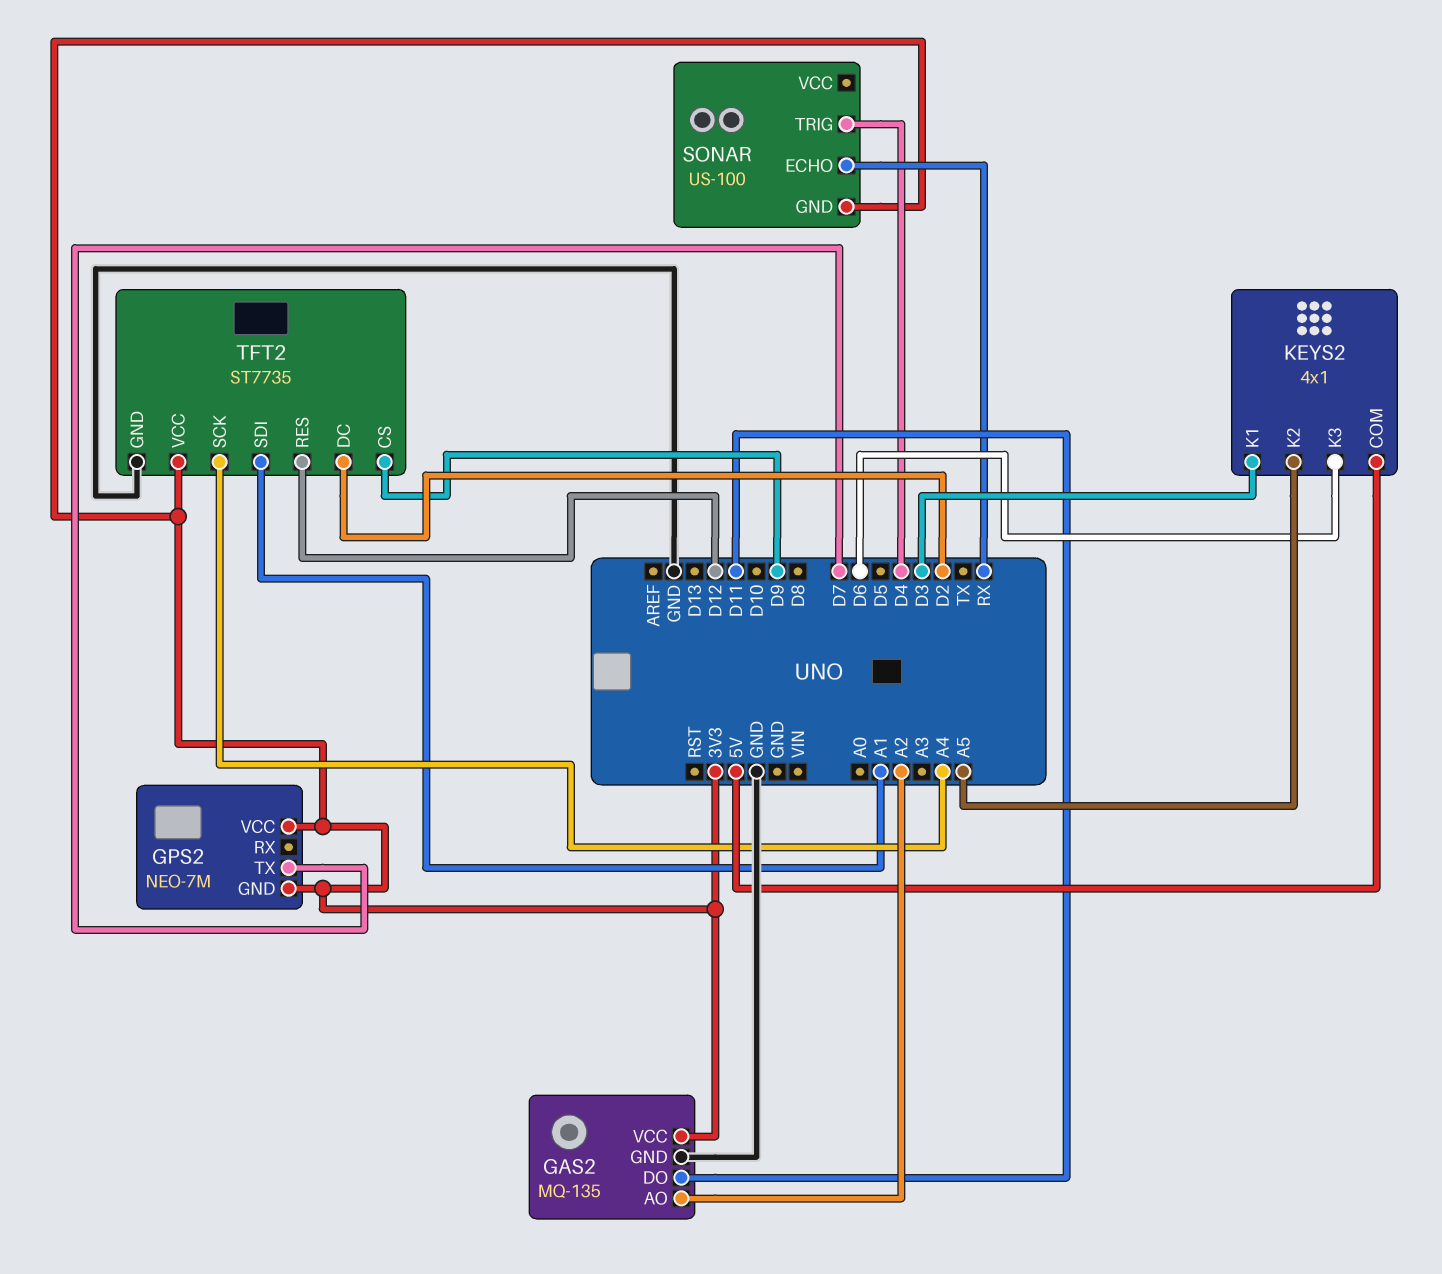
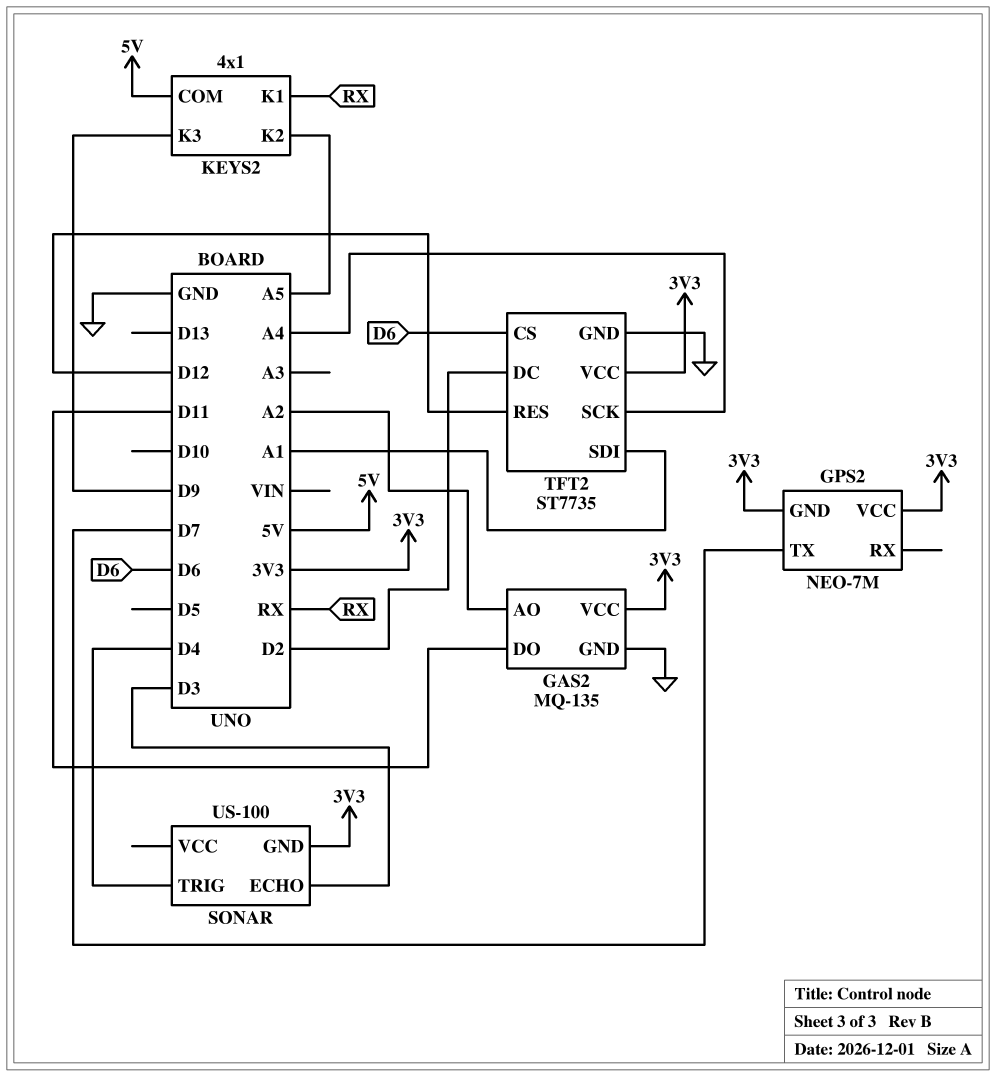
KEYS2 pin K1: D3 -> RX
KEYS2 pin K3: D6 -> D9
SONAR pin ECHO: RX -> D3
TFT2 pin CS: D9 -> D6

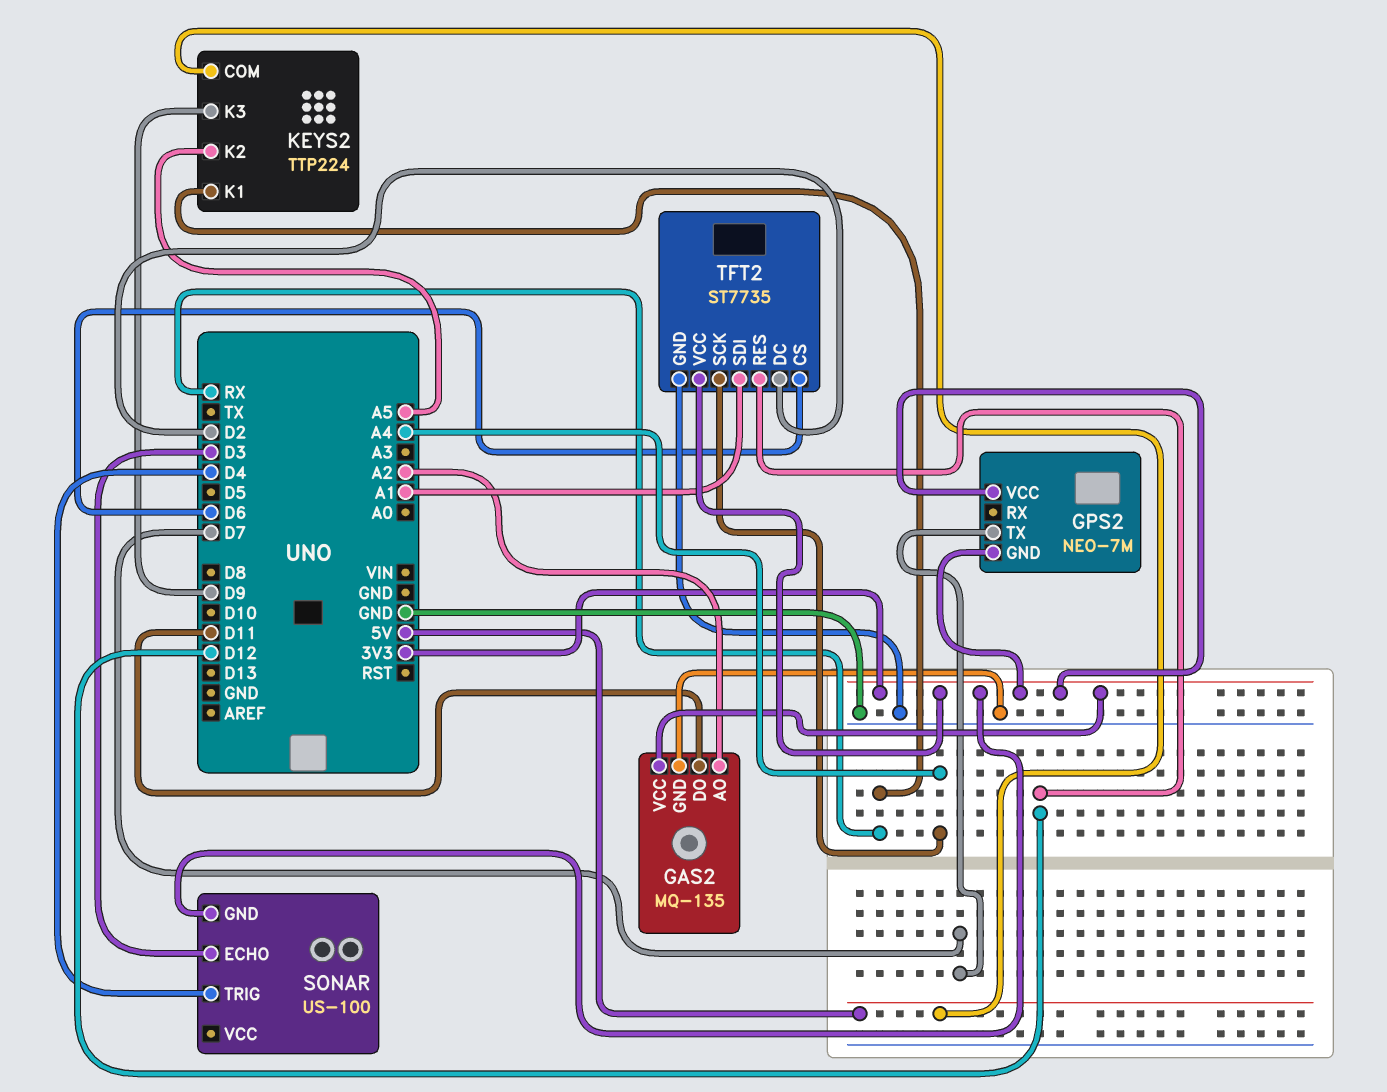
KEYS2: 4x1 -> TTP224

